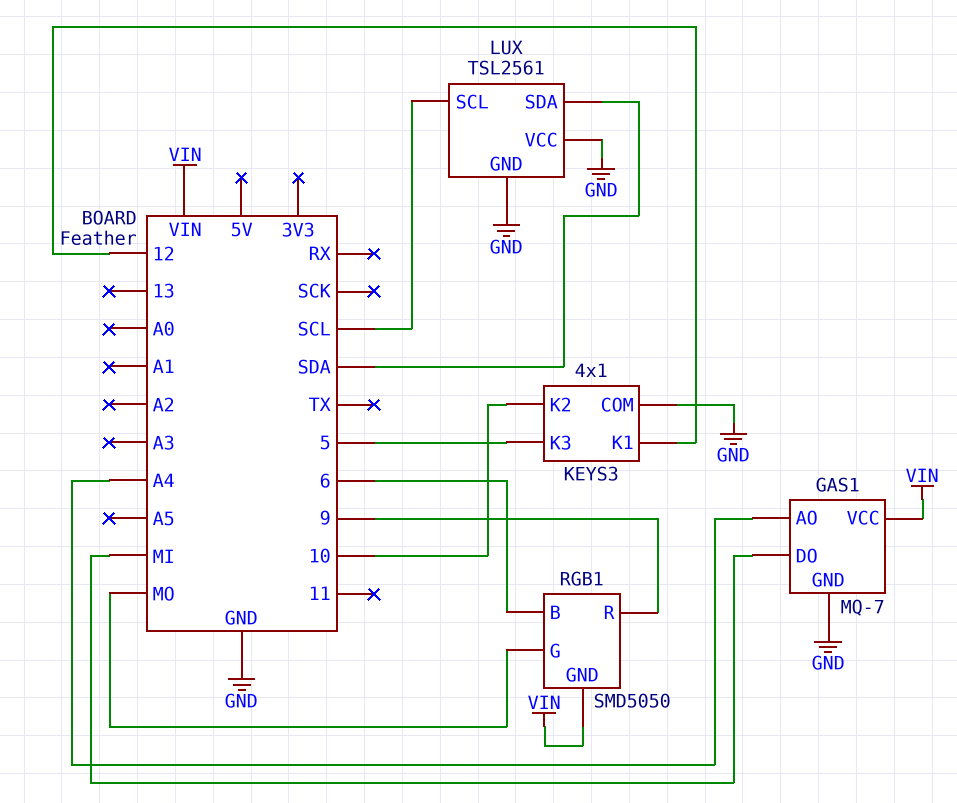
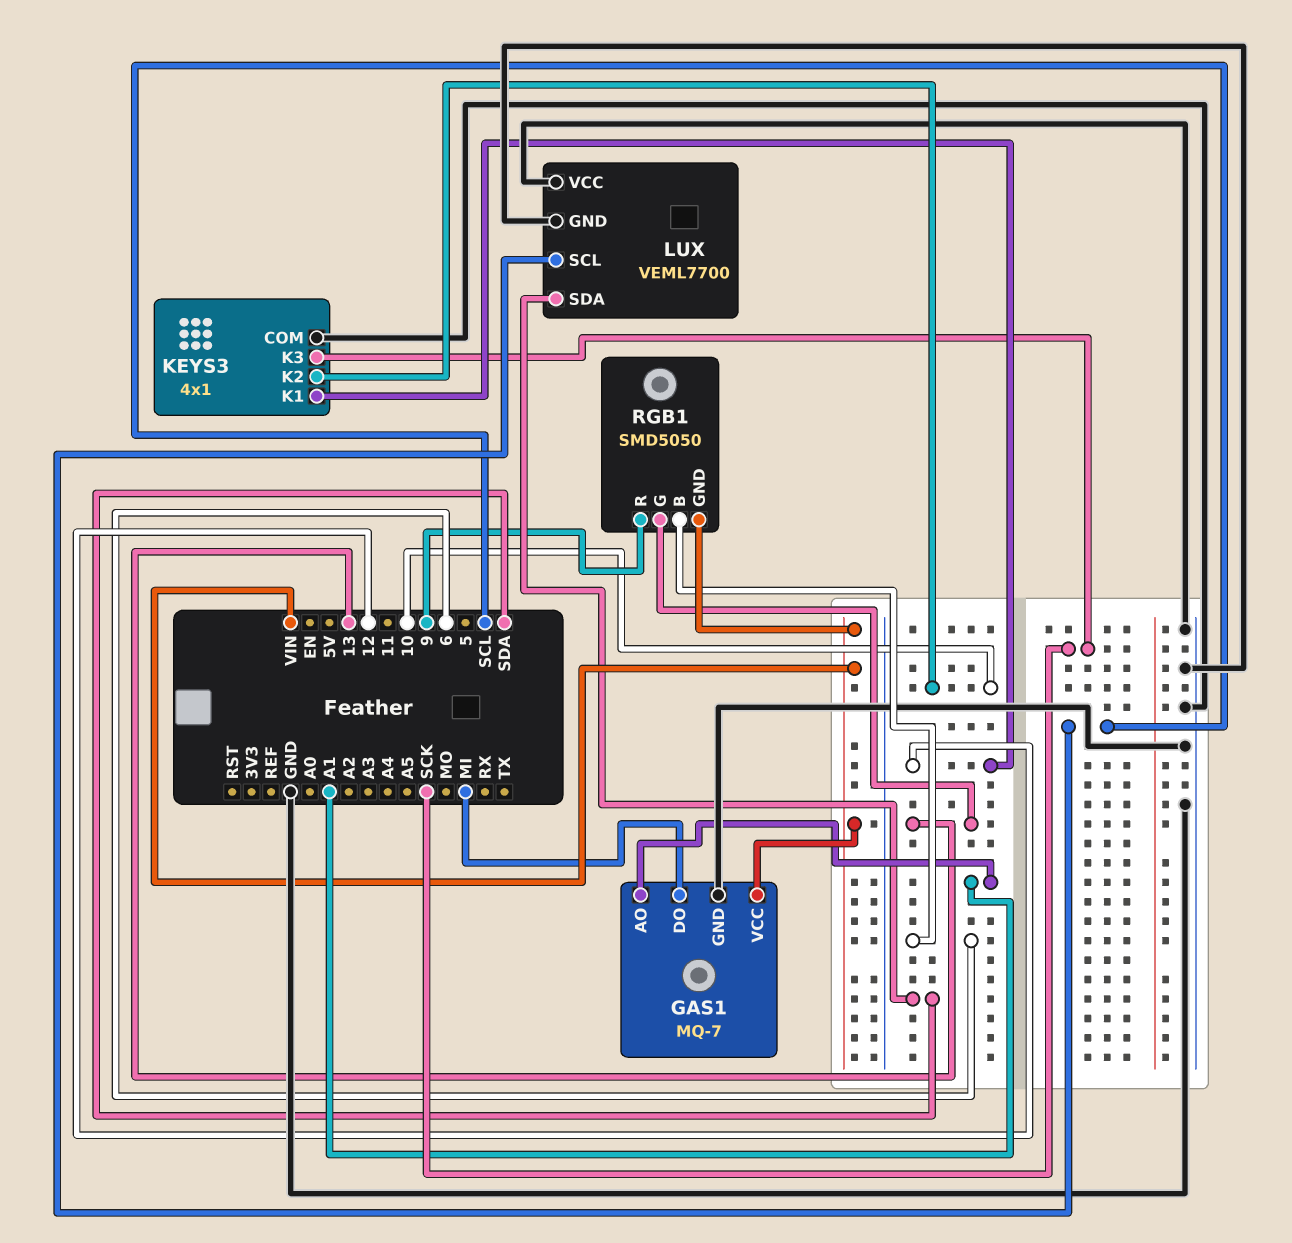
GAS1 pin AO: A4 -> A1
KEYS3 pin K3: 5 -> SCK
LUX: TSL2561 -> VEML7700
RGB1 pin G: MO -> 13

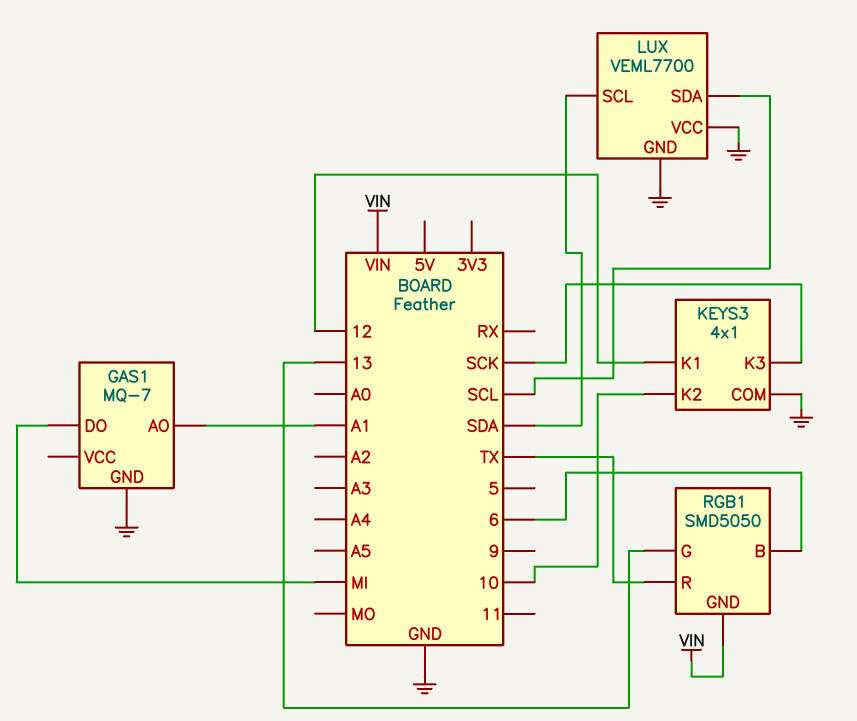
GAS1 pin VCC: VIN -> none
LUX pin SCL: SCL -> SDA
LUX pin SDA: SDA -> SCL
RGB1 pin R: 9 -> TX

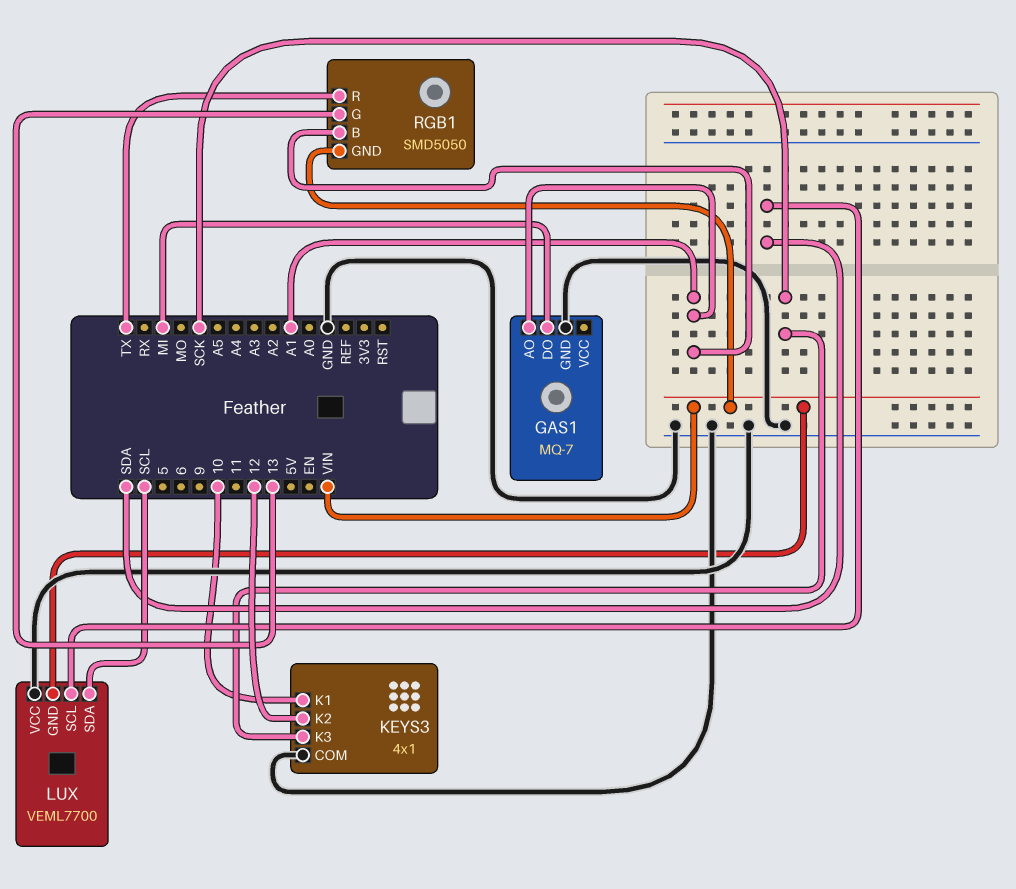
KEYS3 pin K1: 12 -> 10
KEYS3 pin K2: 10 -> 12
LUX pin GND: GND -> VIN
RGB1 pin B: 6 -> A1

